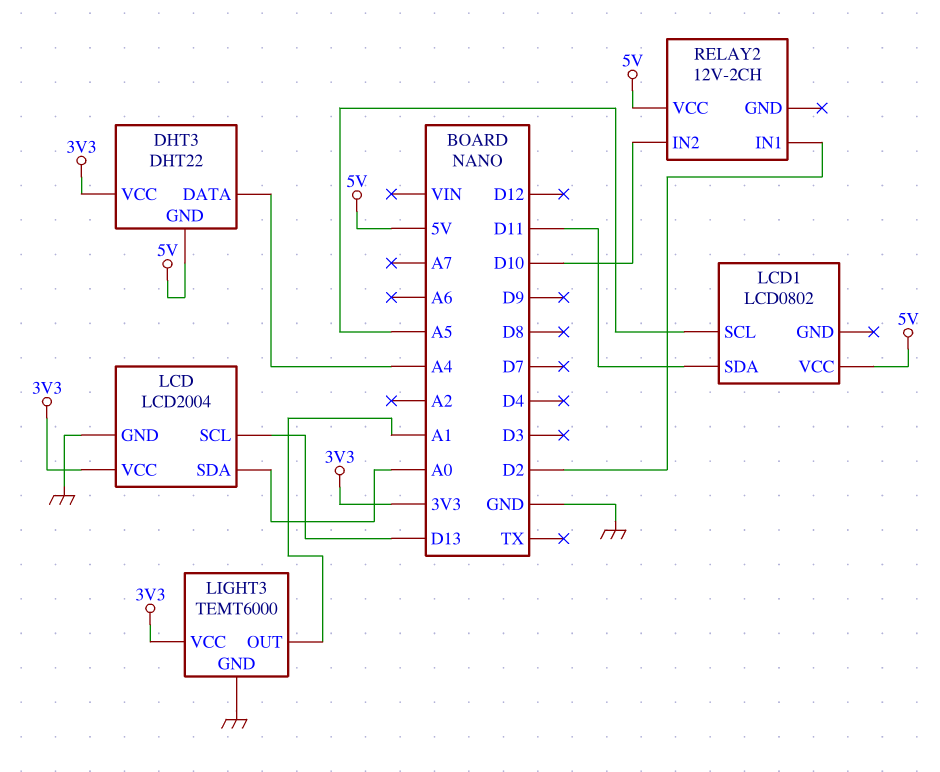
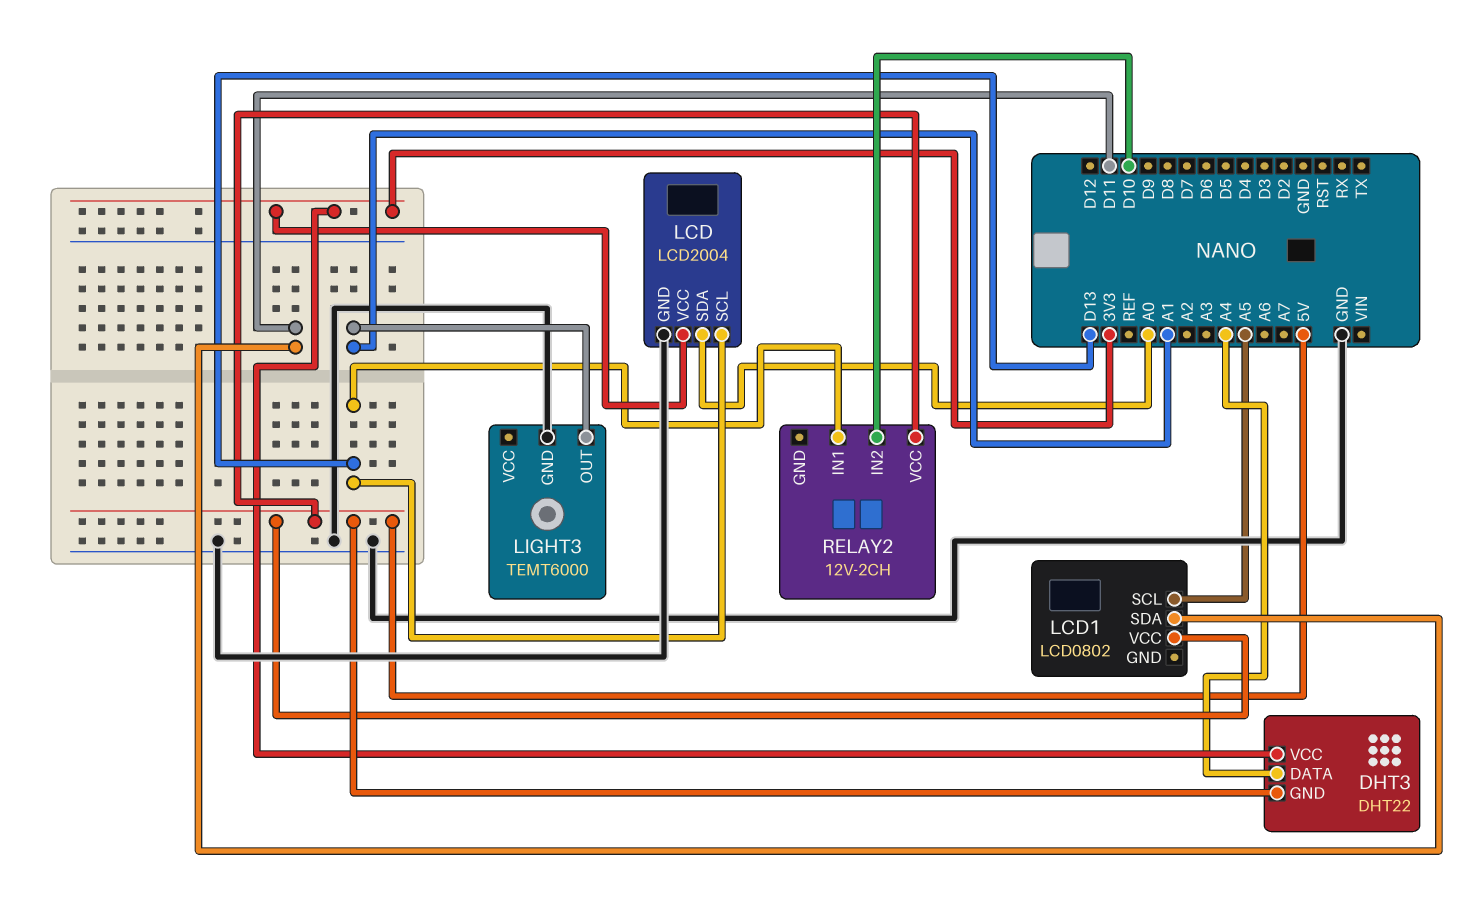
LIGHT3 pin VCC: 3V3 -> none
RELAY2 pin IN1: D2 -> D13

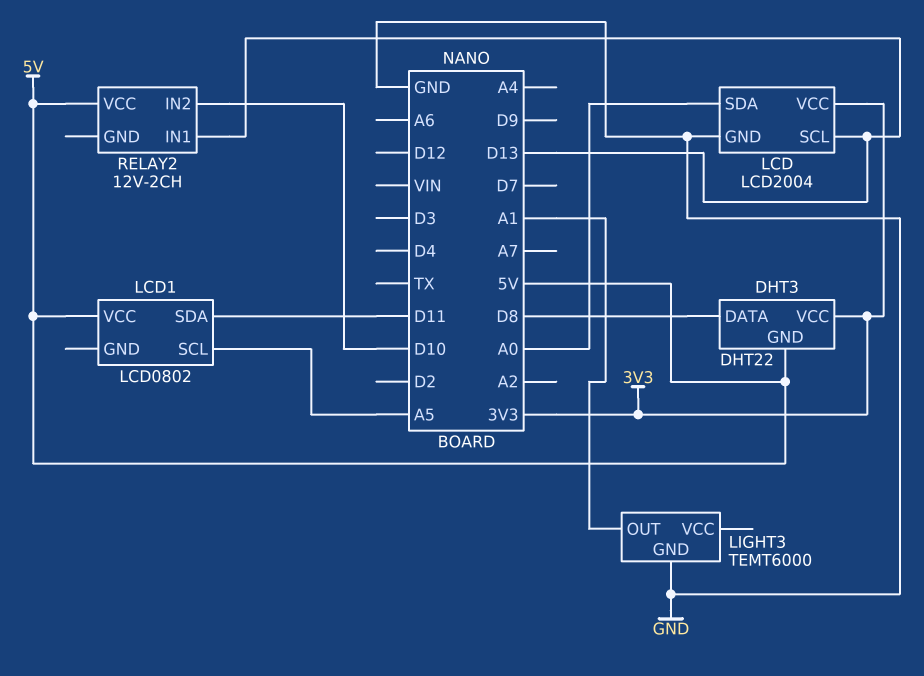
DHT3 pin DATA: A4 -> D8

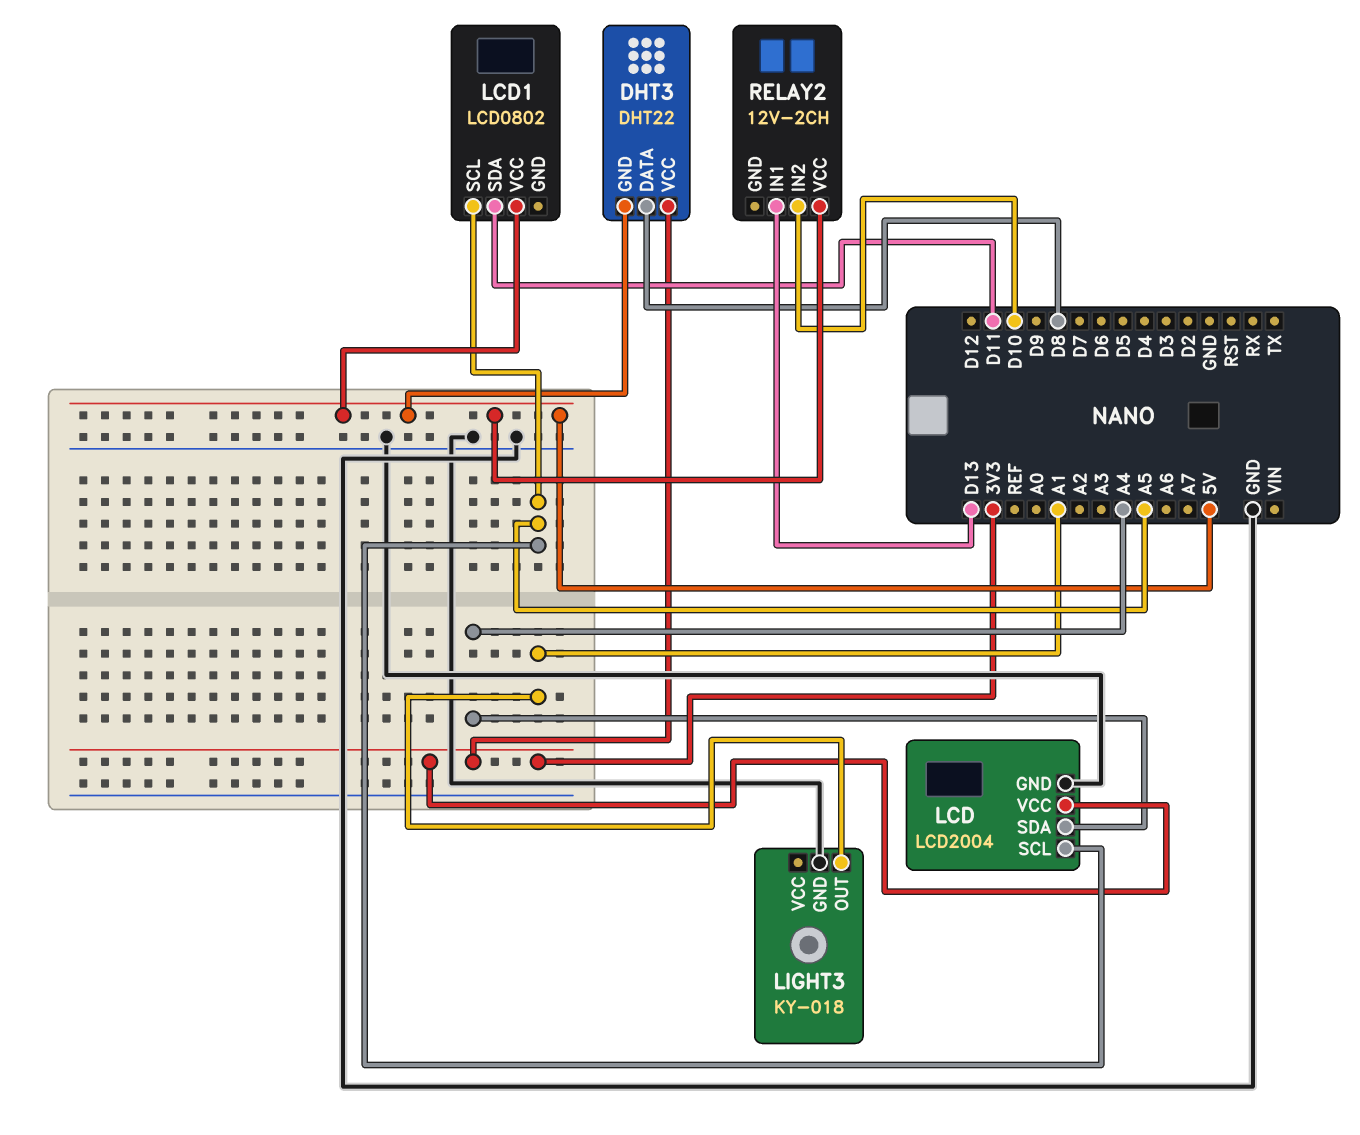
LCD pin SCL: D13 -> A5
LCD pin SDA: A0 -> A4
LIGHT3: TEMT6000 -> KY-018

